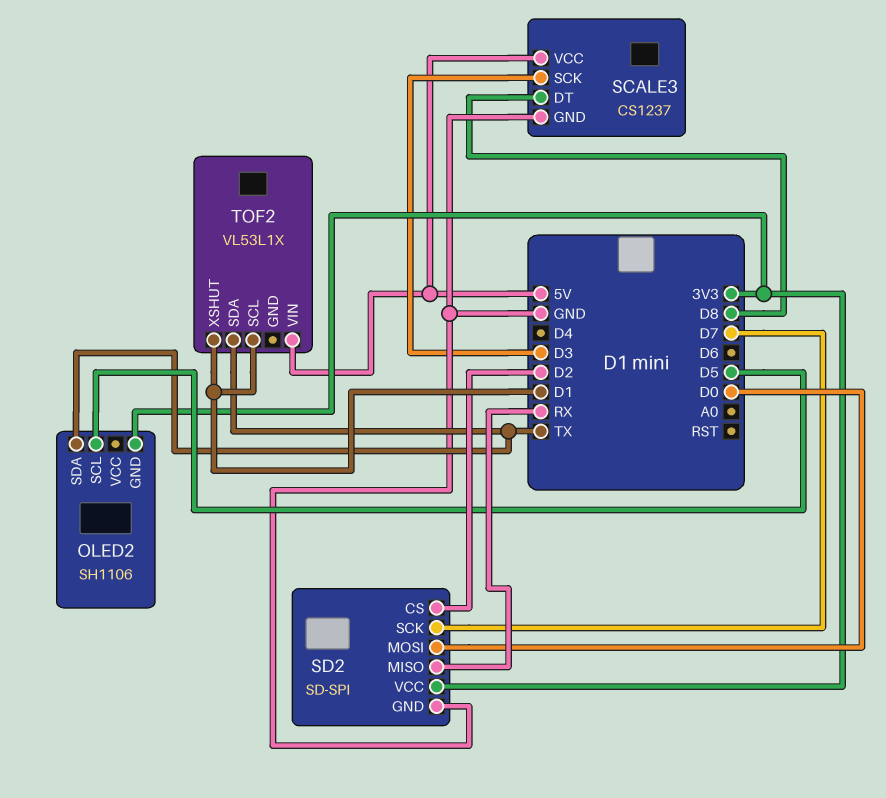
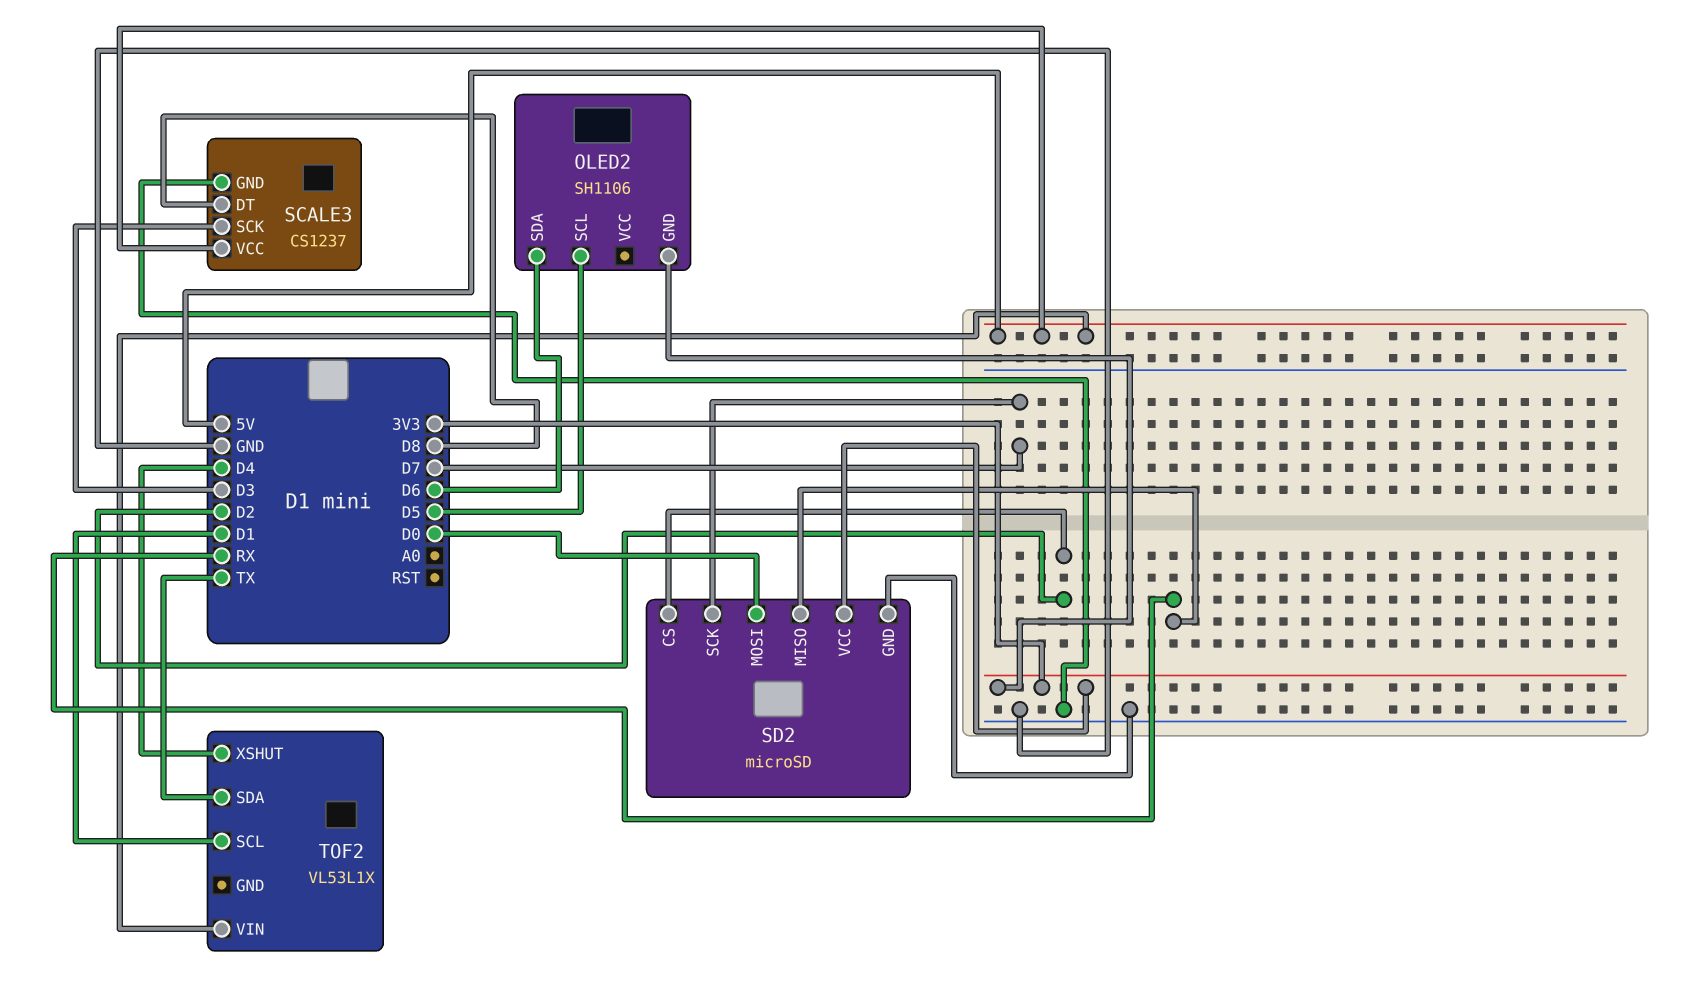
OLED2 pin SDA: TX -> D6
SD2: SD-SPI -> microSD
TOF2 pin XSHUT: D1 -> D4

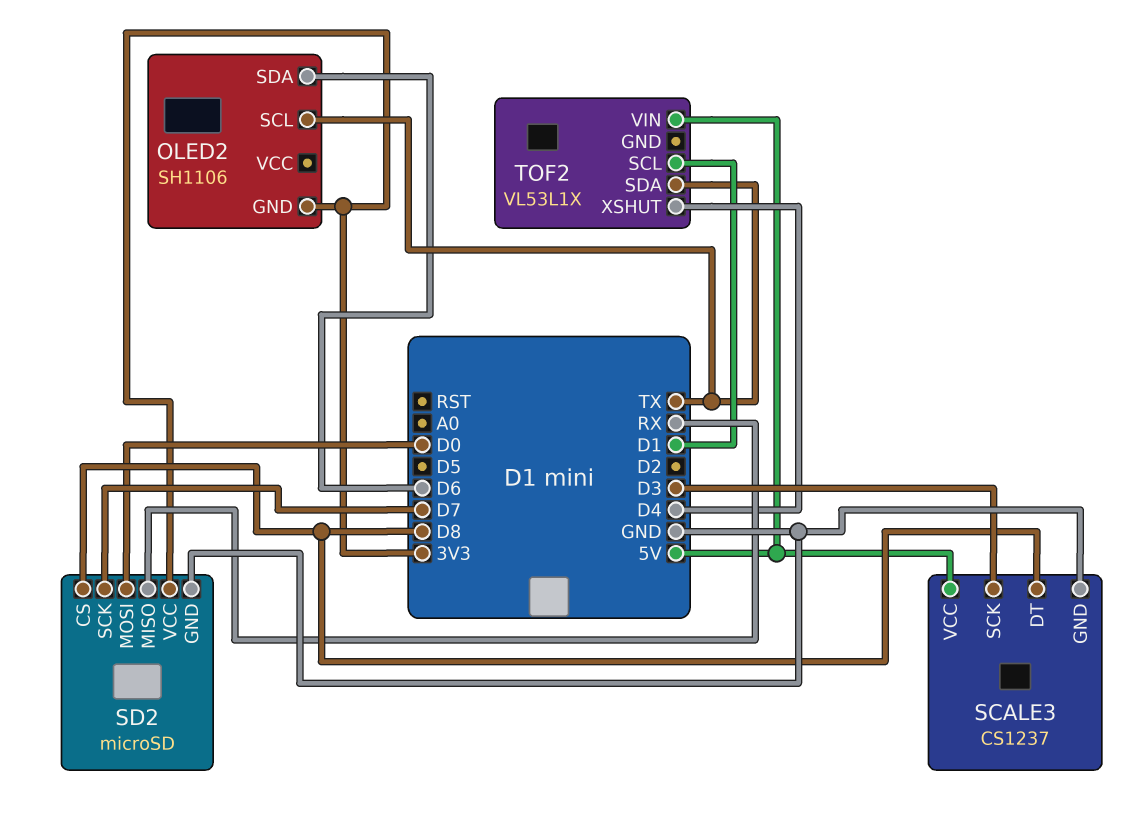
OLED2 pin SCL: D5 -> TX
SD2 pin CS: D2 -> D8

